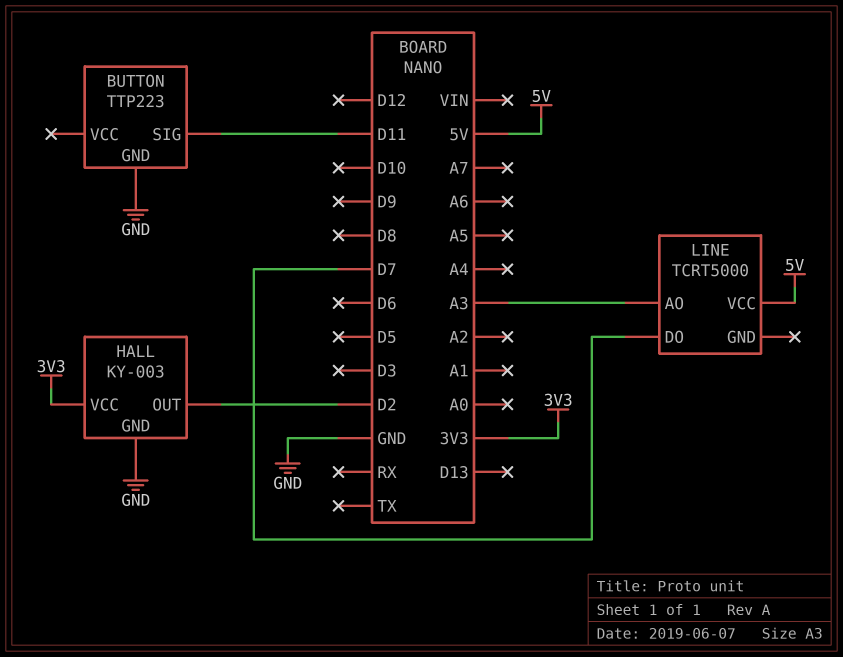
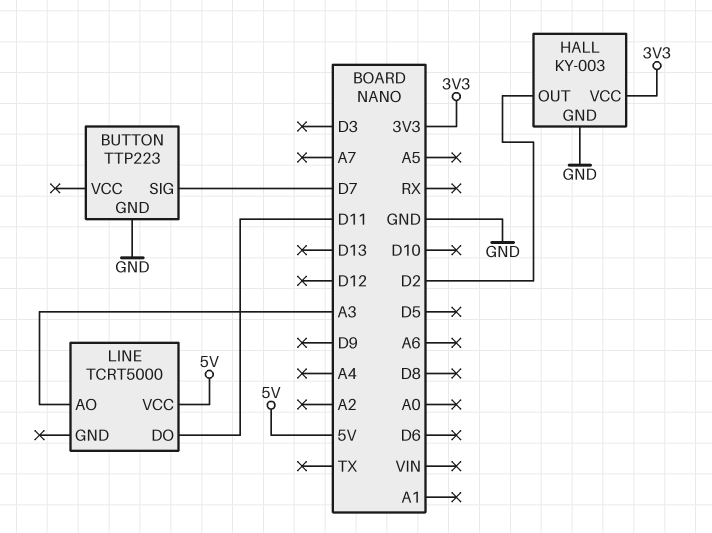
BUTTON pin SIG: D11 -> D7
LINE pin DO: D7 -> D11

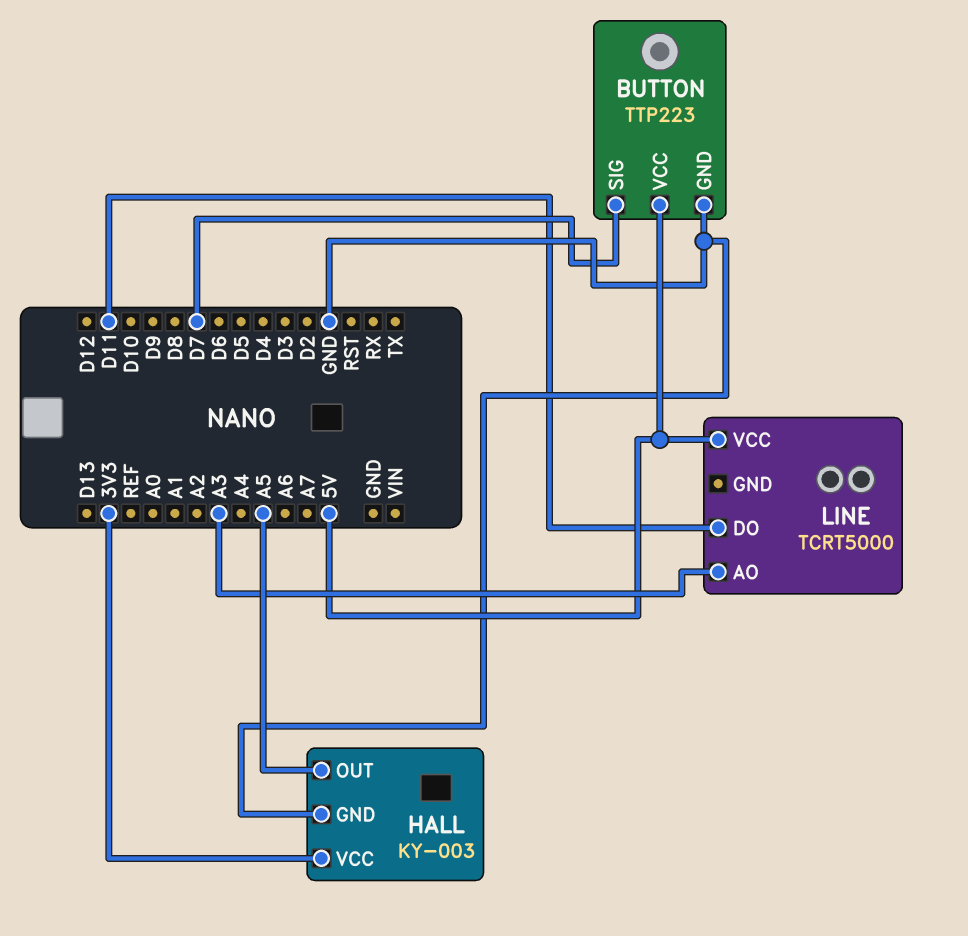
BUTTON pin VCC: none -> 5V
HALL pin OUT: D2 -> A5

